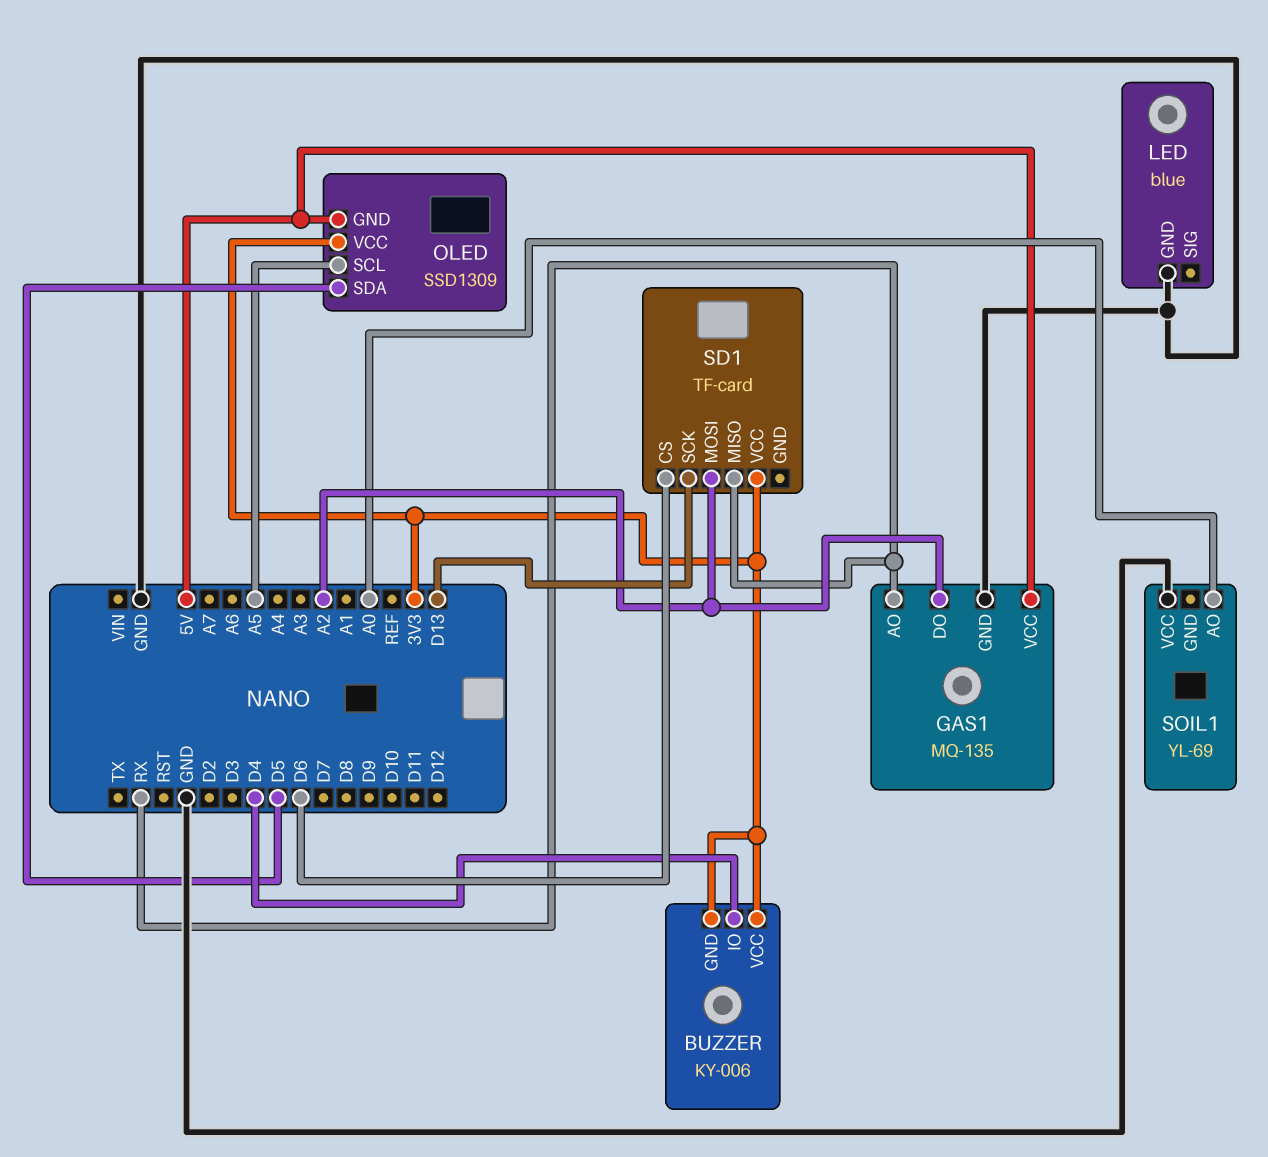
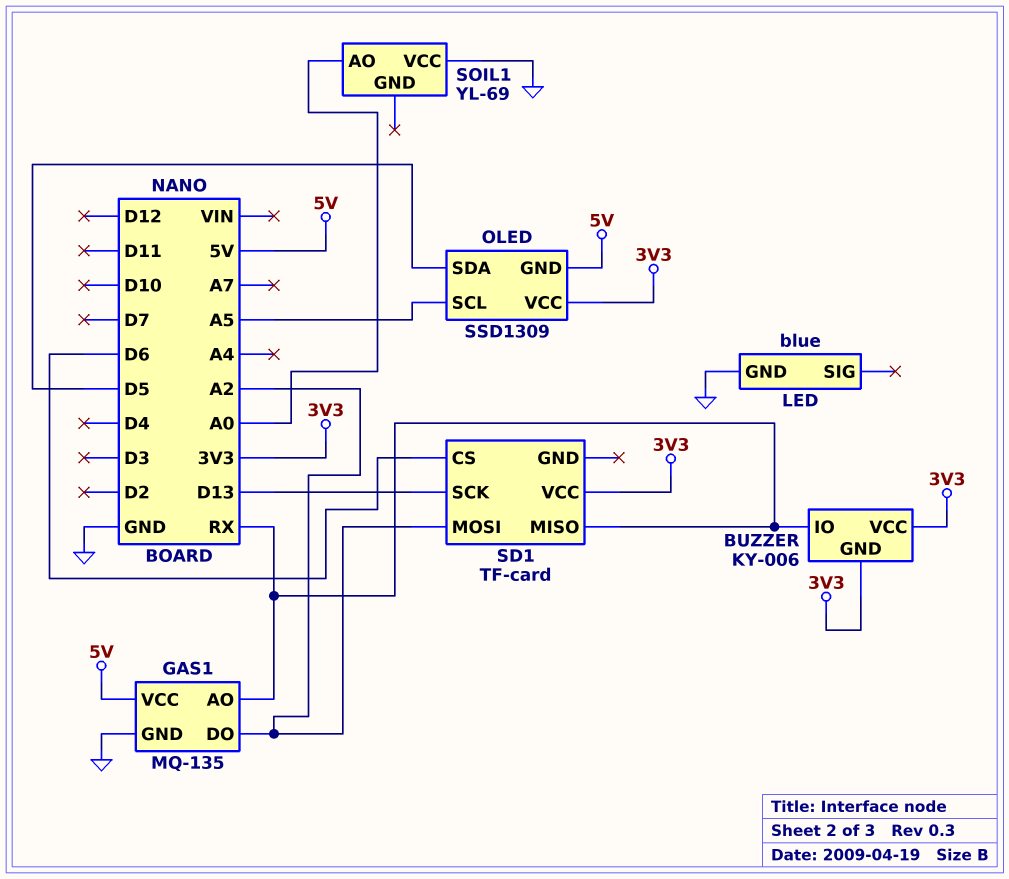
BUZZER pin IO: D4 -> RX

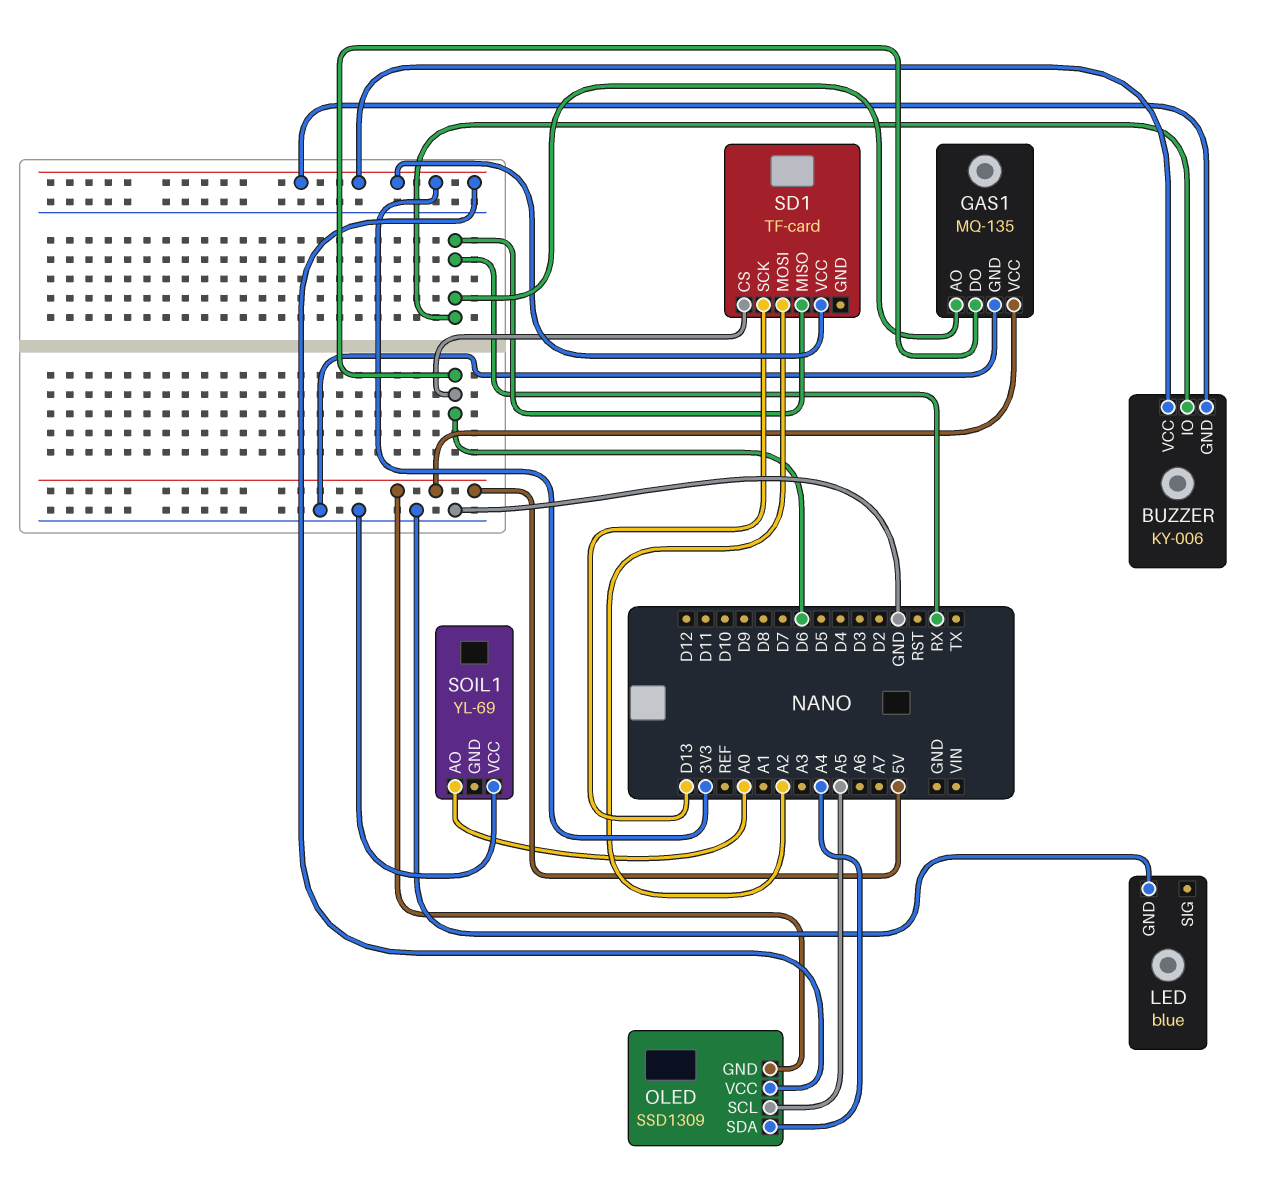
GAS1 pin DO: A2 -> D6
OLED pin SDA: D5 -> A4

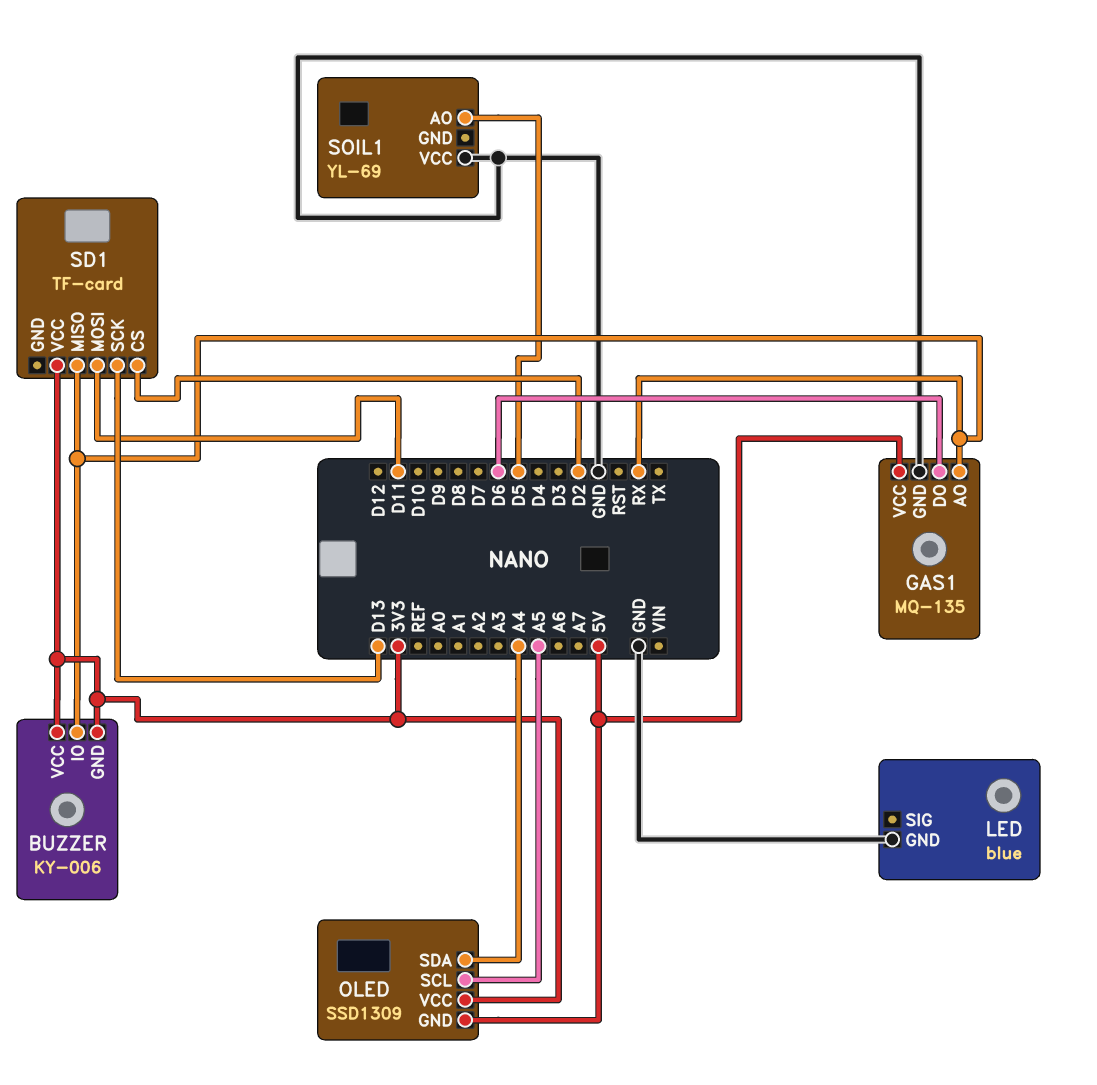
SD1 pin CS: D6 -> D2
SD1 pin MOSI: A2 -> D11
SOIL1 pin AO: A0 -> D5

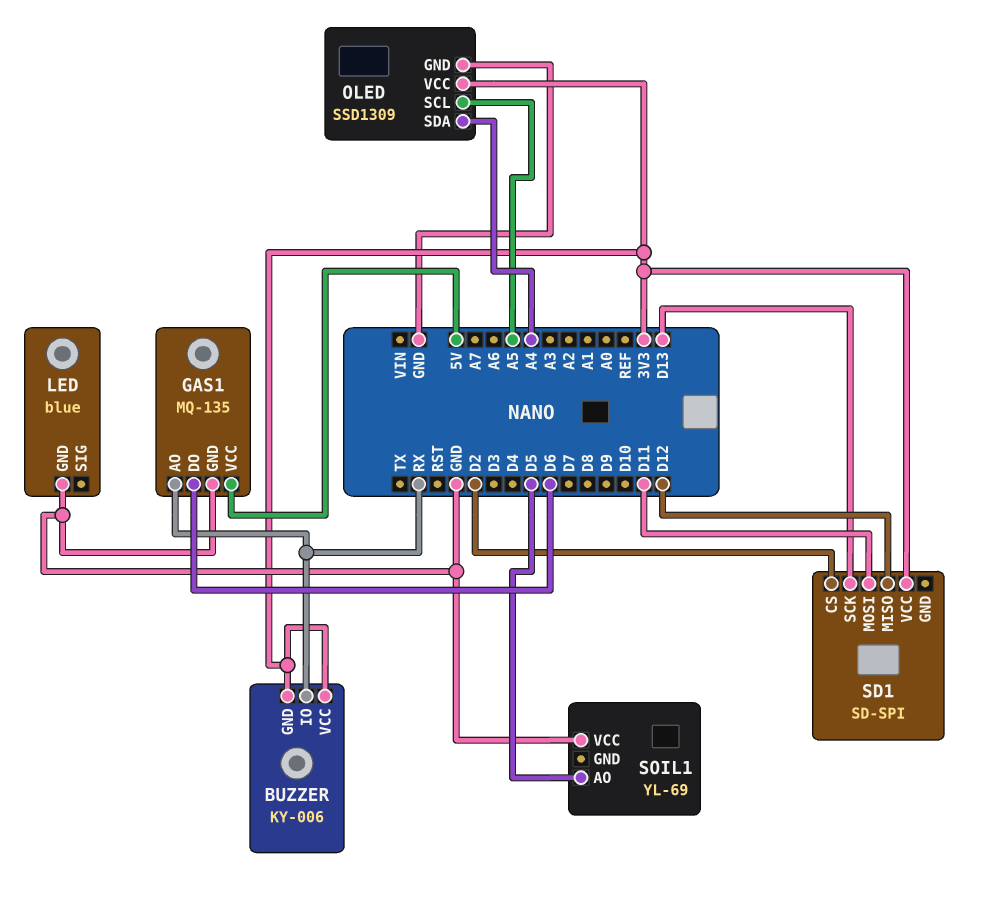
OLED pin GND: 5V -> GND
SD1: TF-card -> SD-SPI
SD1 pin MISO: RX -> D12

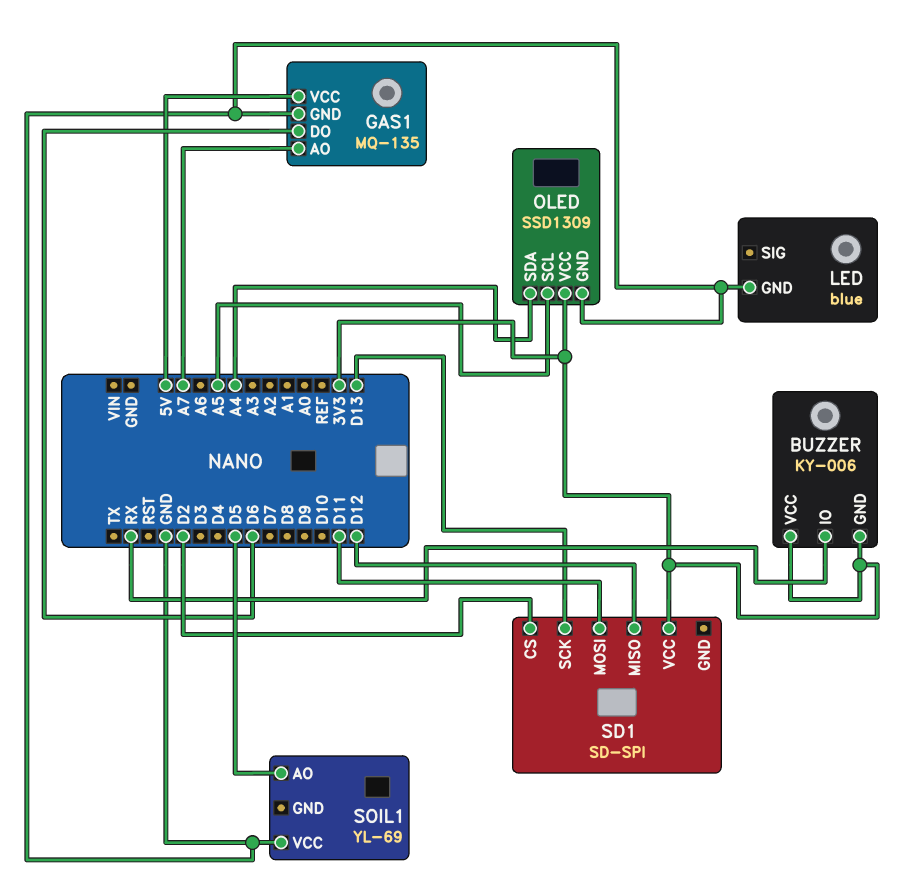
GAS1 pin AO: RX -> A7

